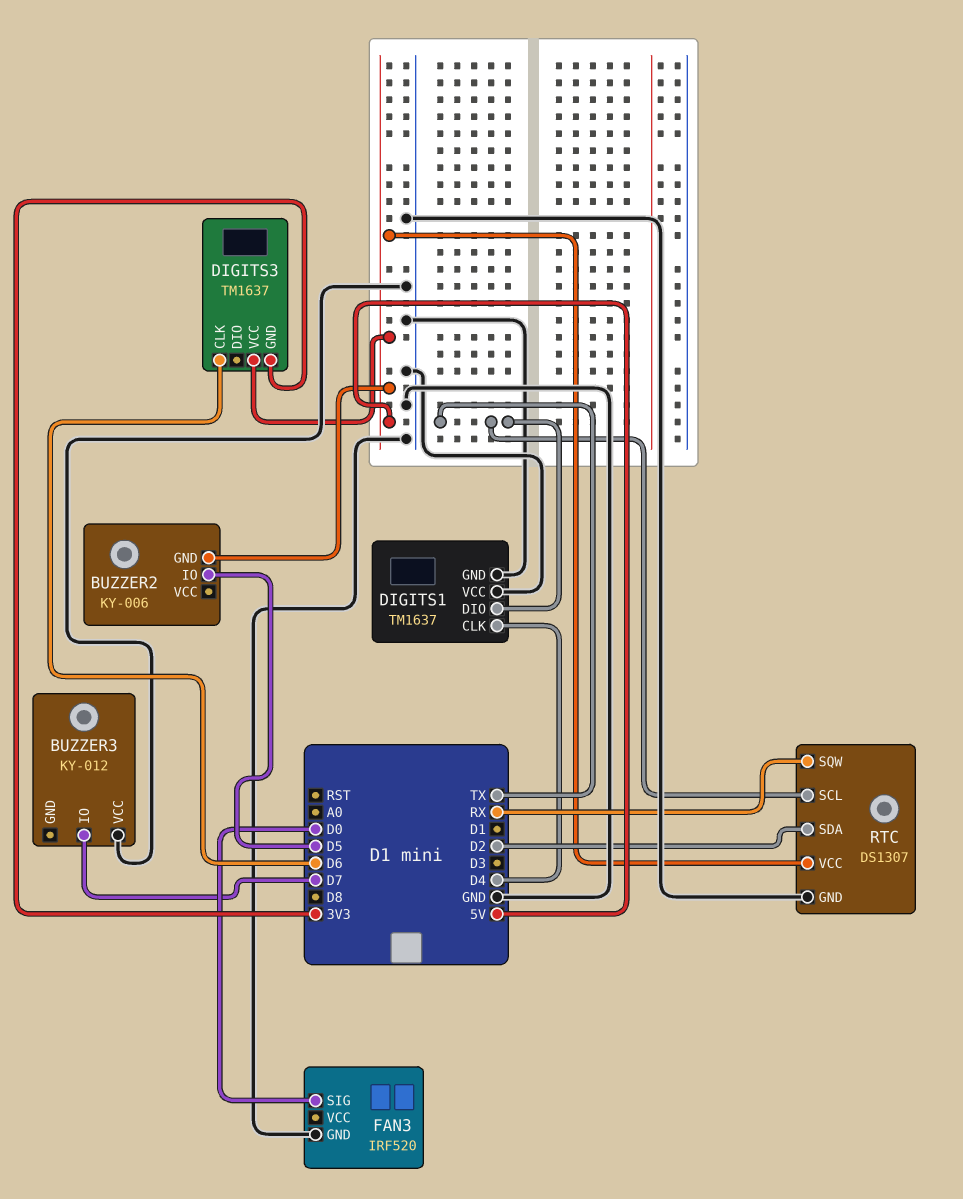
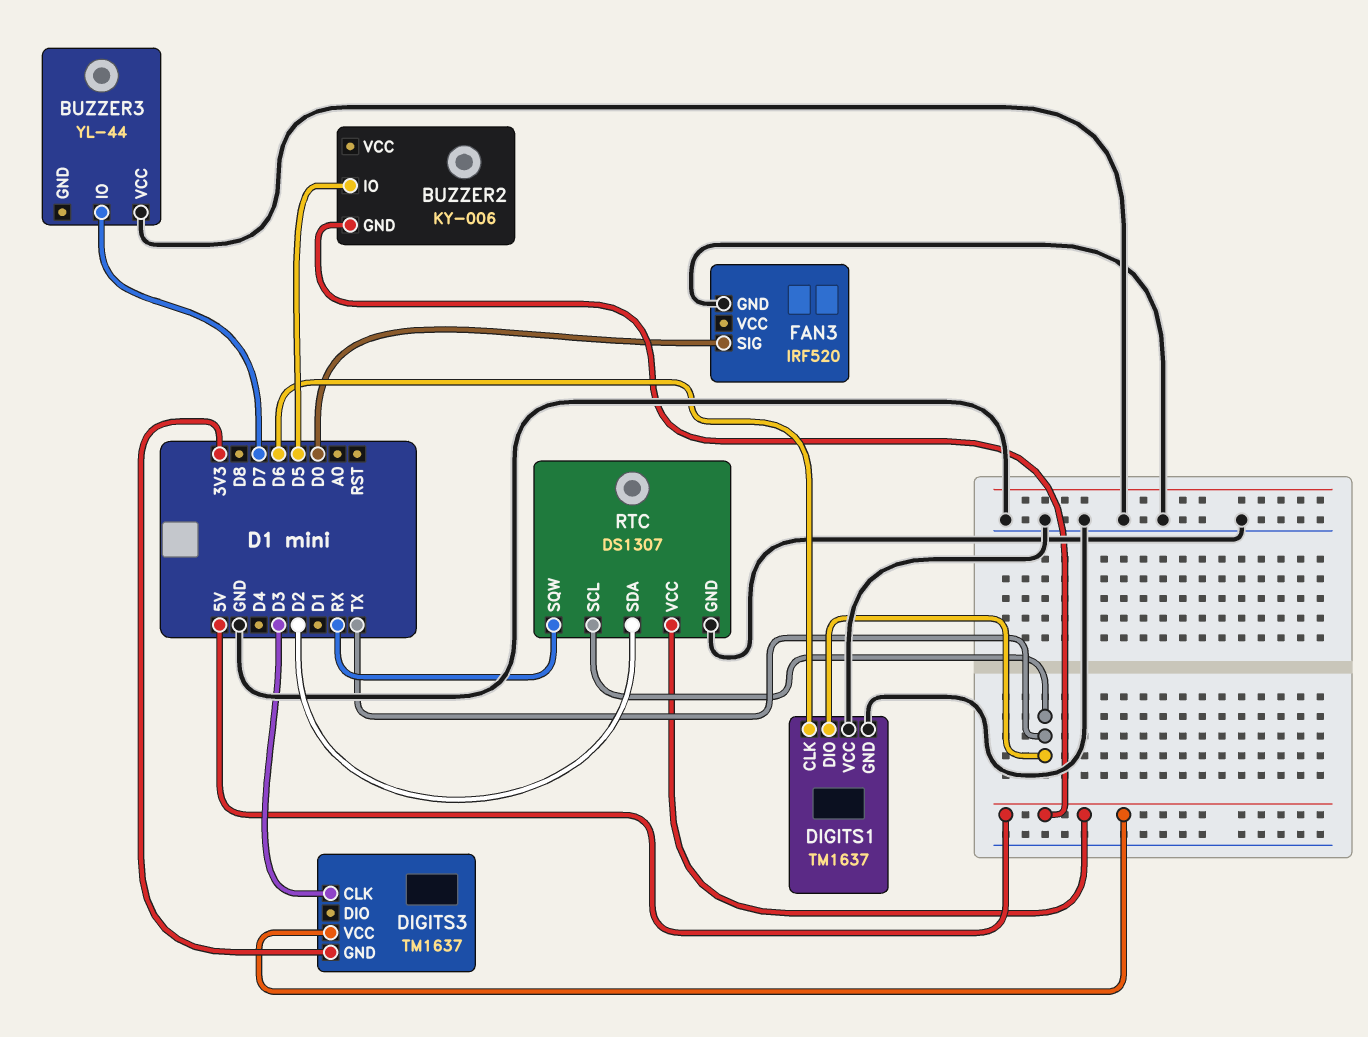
BUZZER3: KY-012 -> YL-44
DIGITS1 pin CLK: D4 -> D6
DIGITS3 pin CLK: D6 -> D3

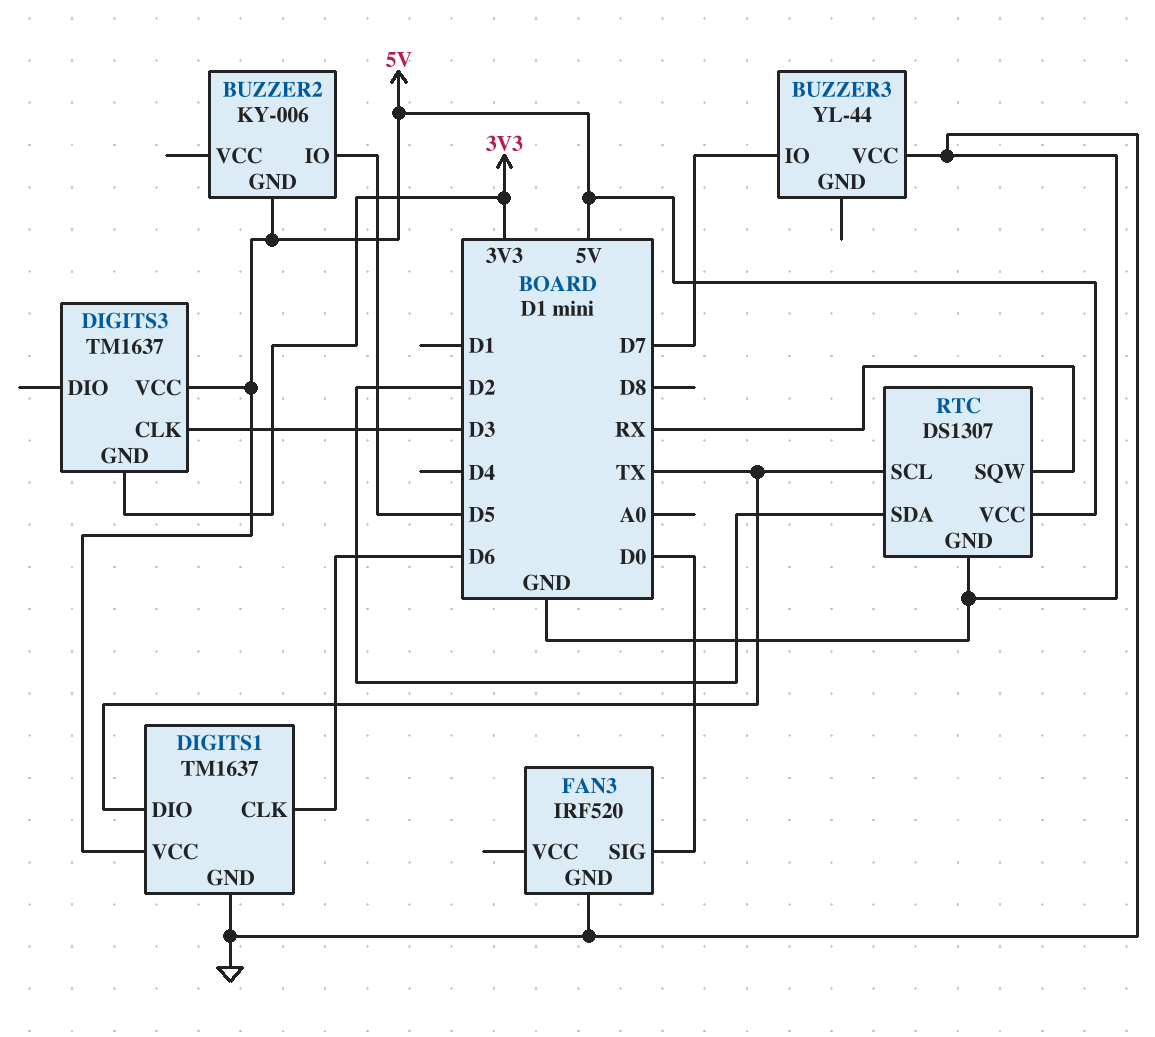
DIGITS1 pin VCC: GND -> 5V

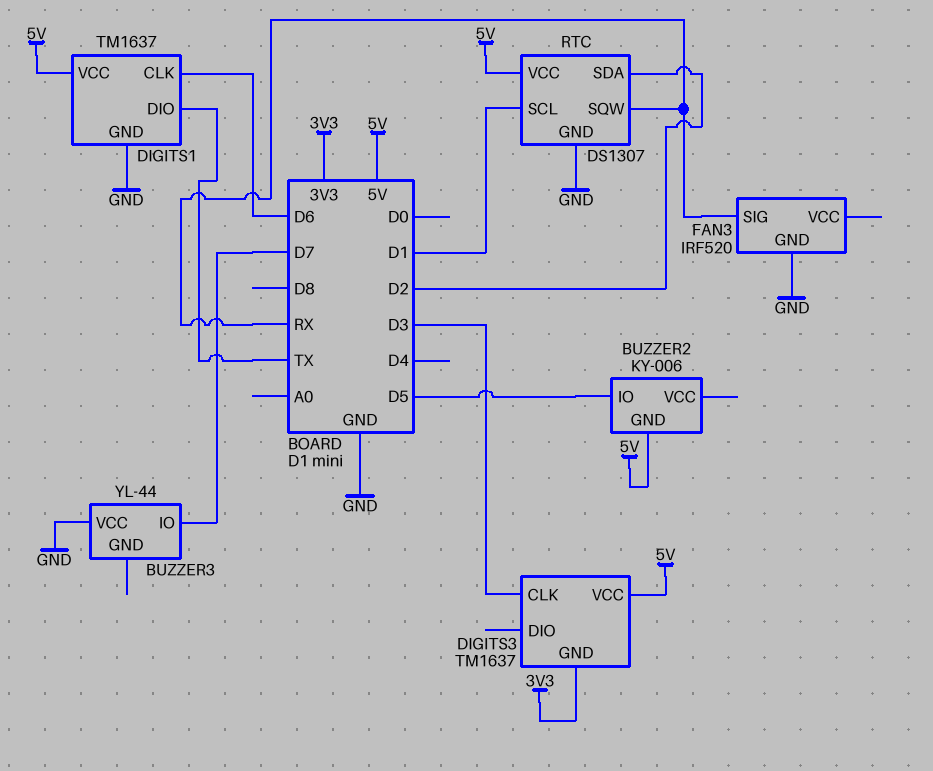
FAN3 pin SIG: D0 -> RX
RTC pin SCL: TX -> D1

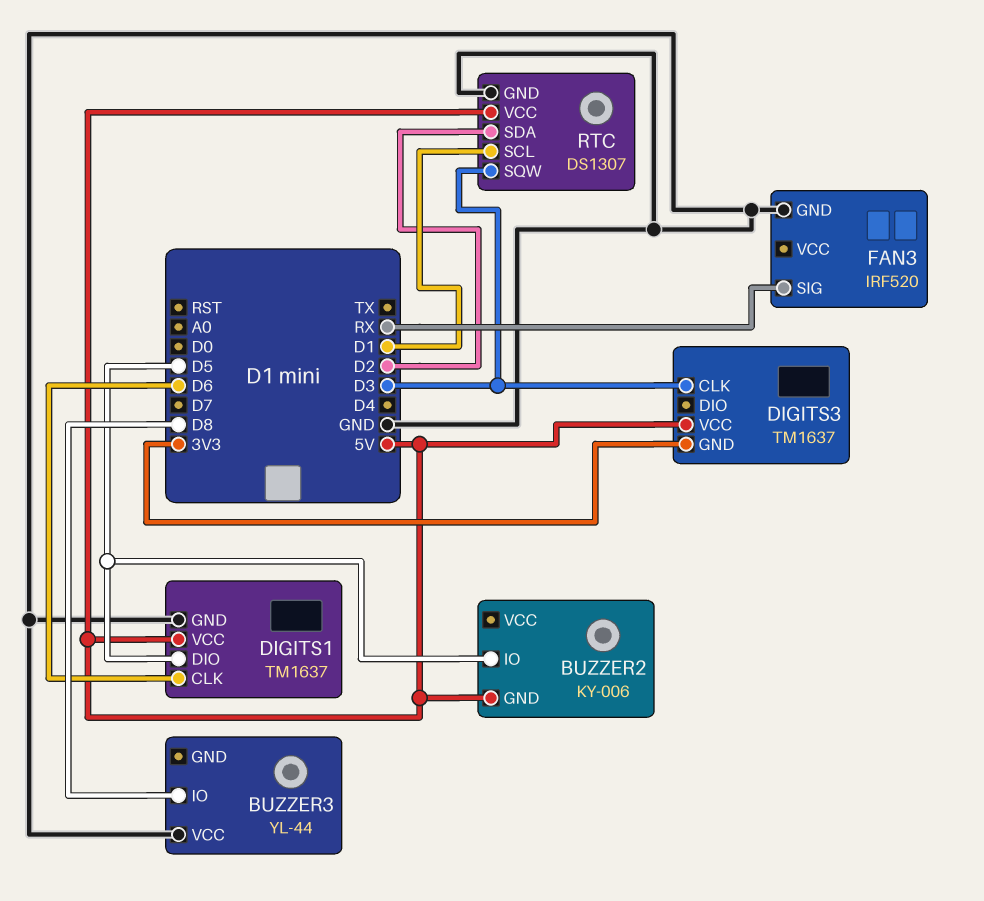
BUZZER3 pin IO: D7 -> D8
DIGITS1 pin DIO: TX -> D5
RTC pin SQW: RX -> D3

